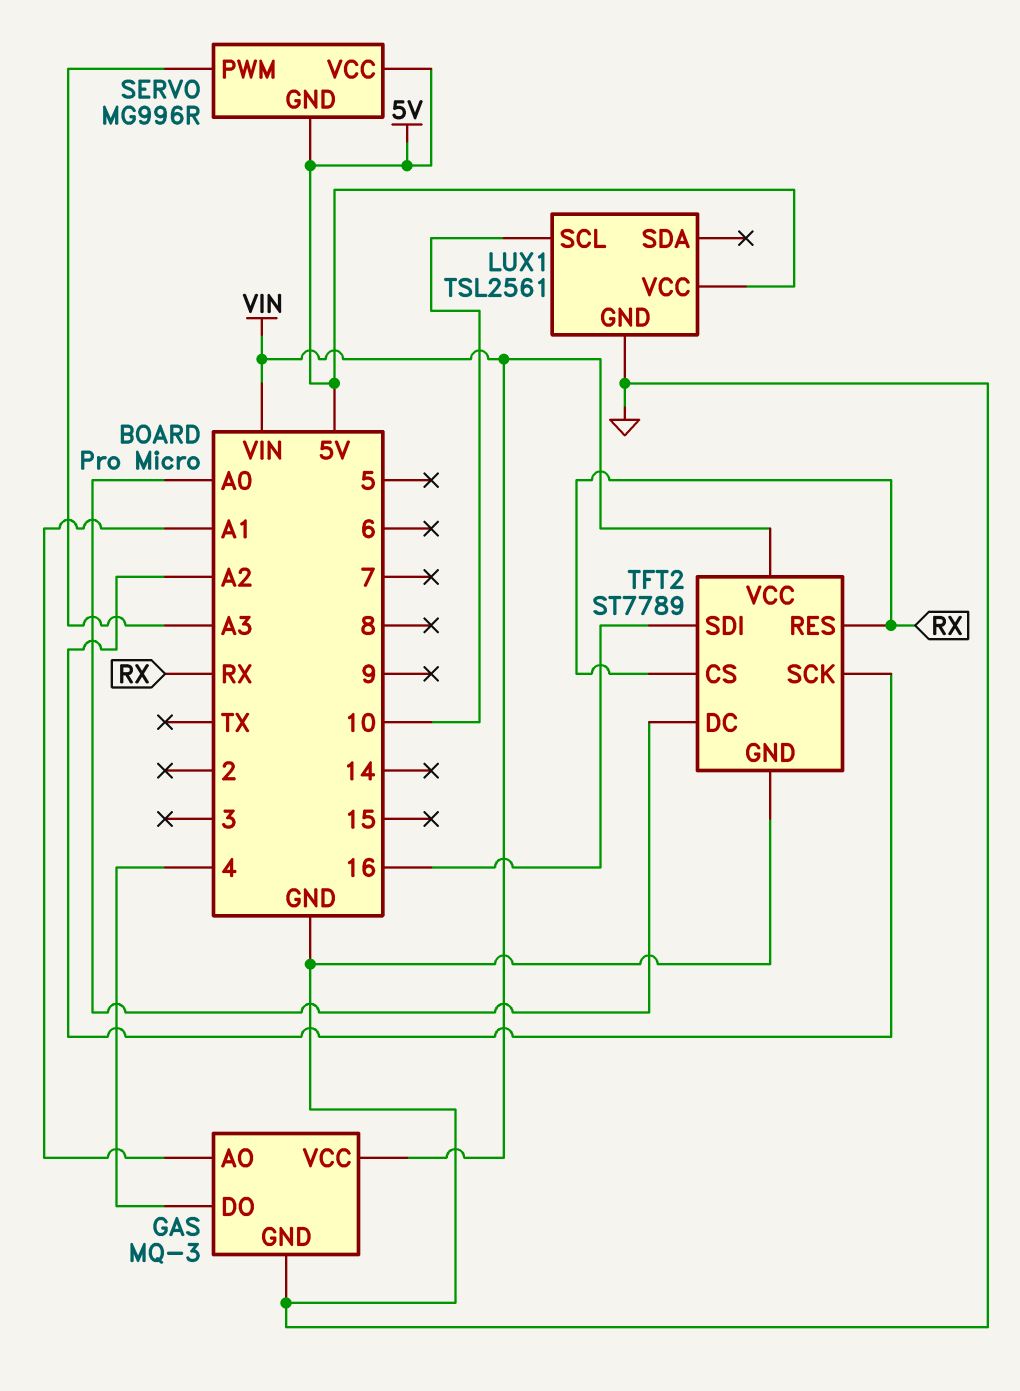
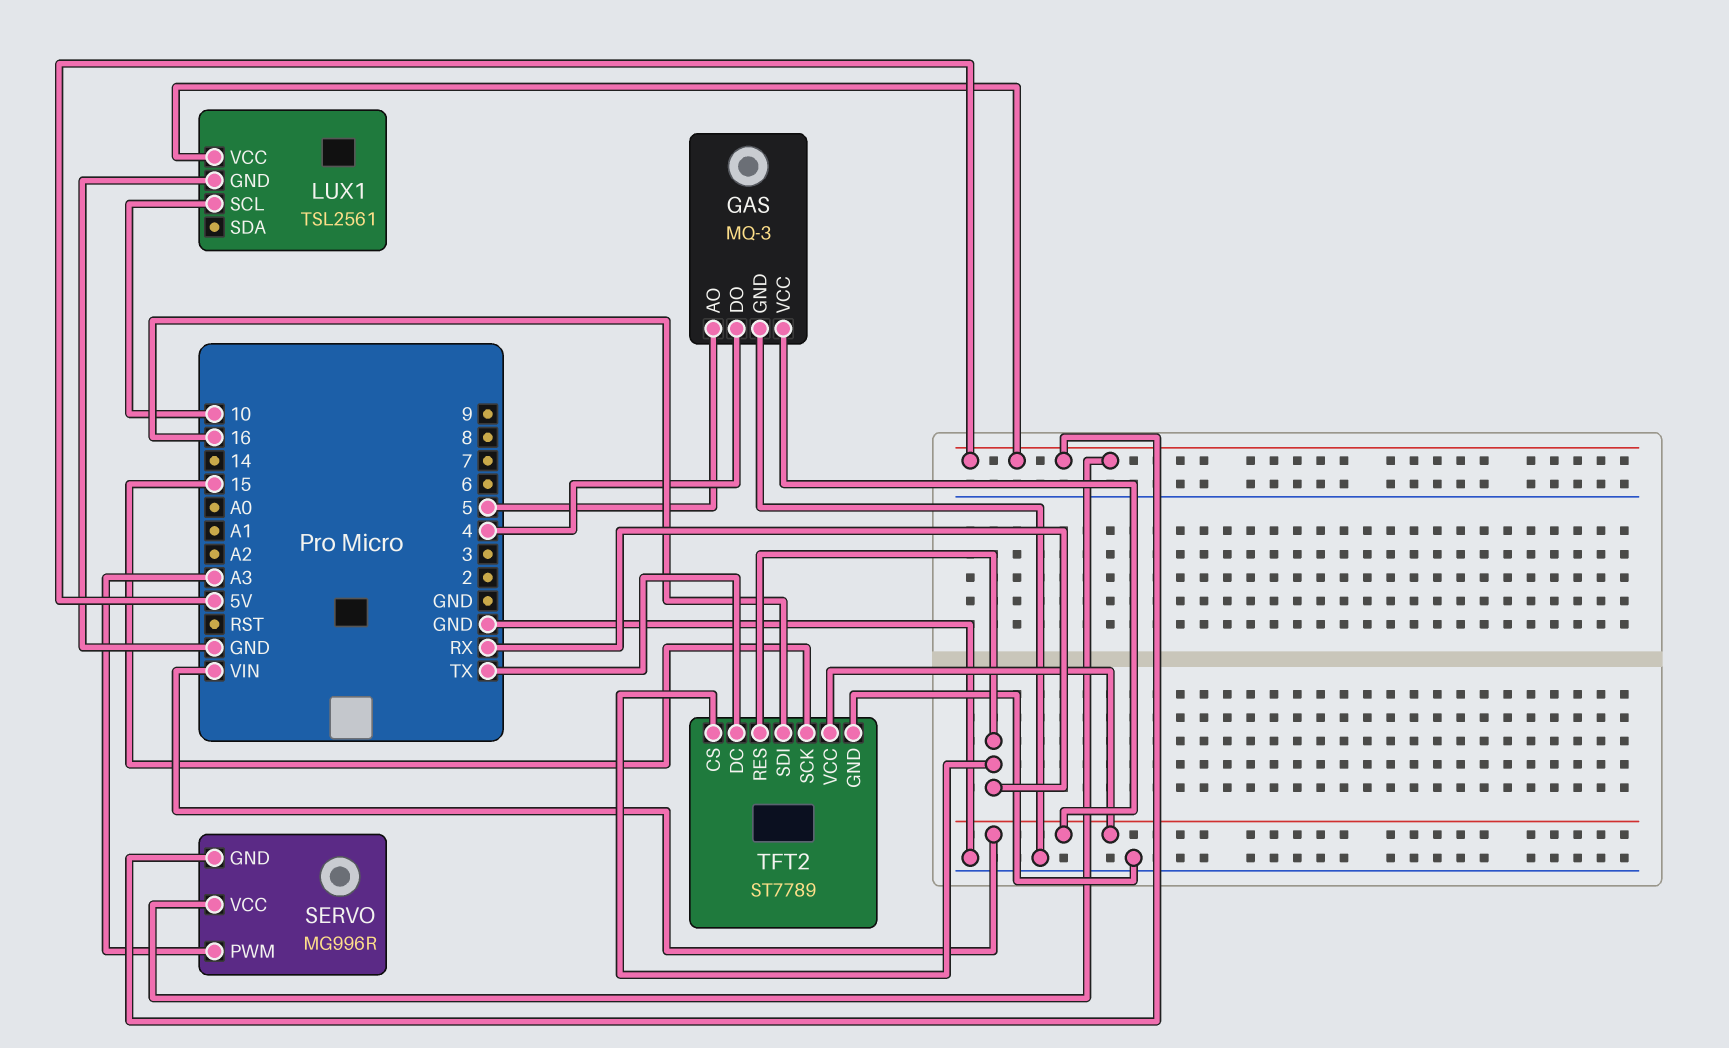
GAS pin AO: A1 -> 5
TFT2 pin DC: A0 -> TX
TFT2 pin SCK: A2 -> 15

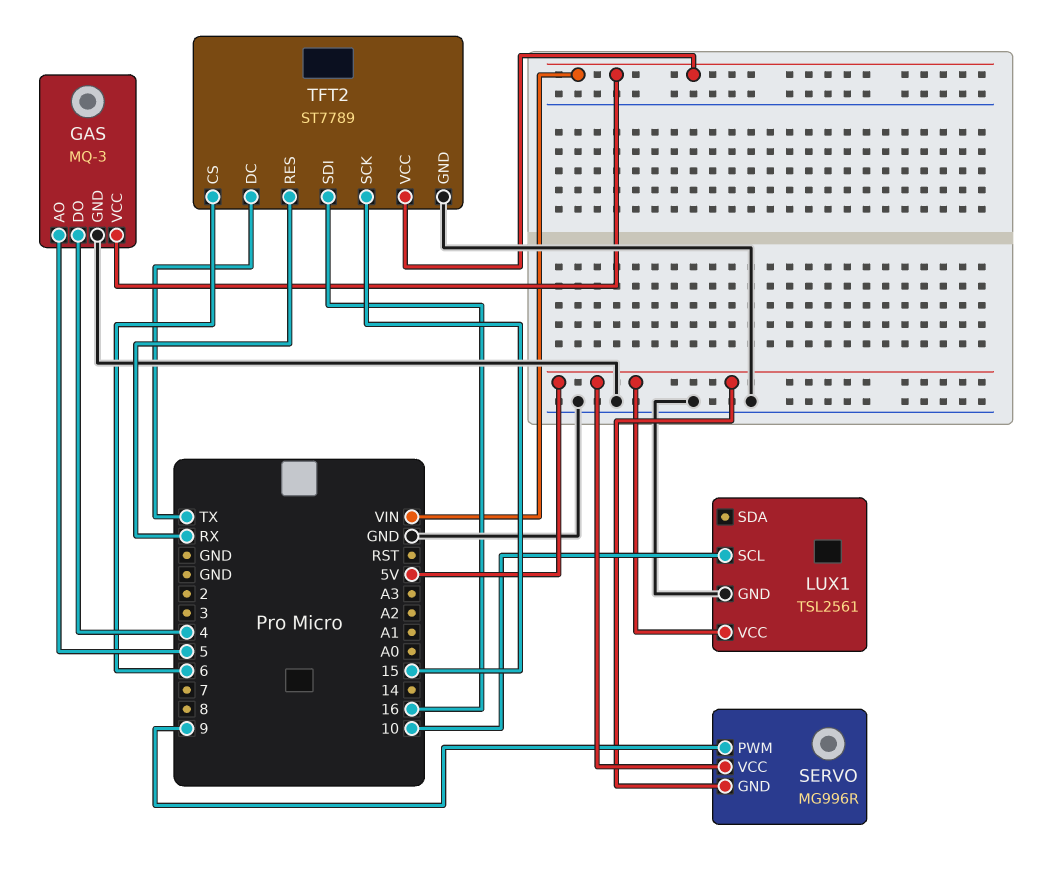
SERVO pin PWM: A3 -> 9
TFT2 pin CS: RX -> 6

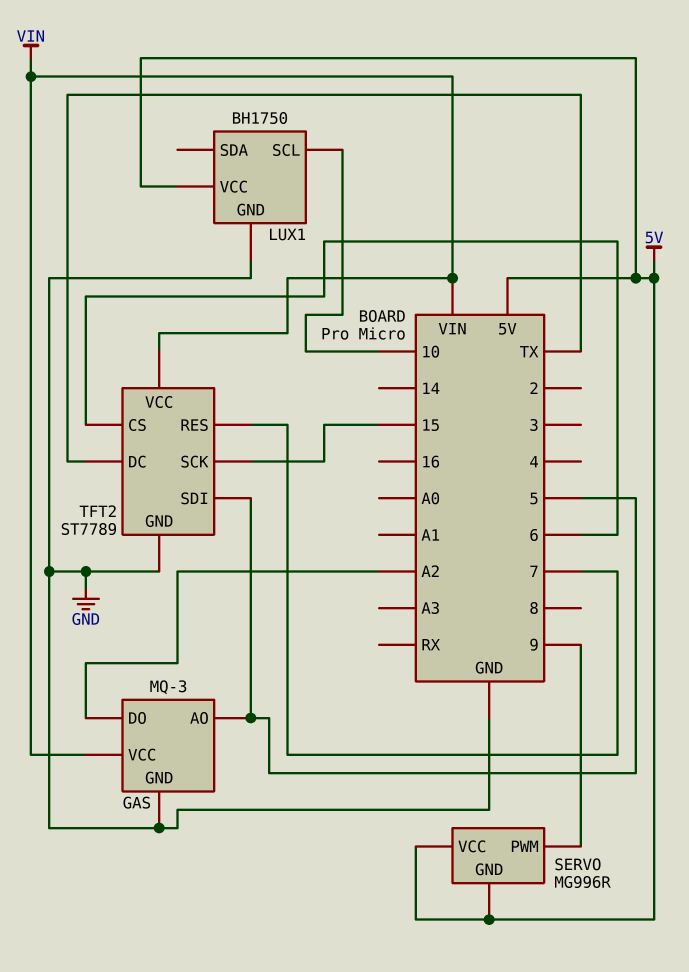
GAS pin DO: 4 -> A2
LUX1: TSL2561 -> BH1750
TFT2 pin RES: RX -> 7
TFT2 pin SDI: 16 -> 5

